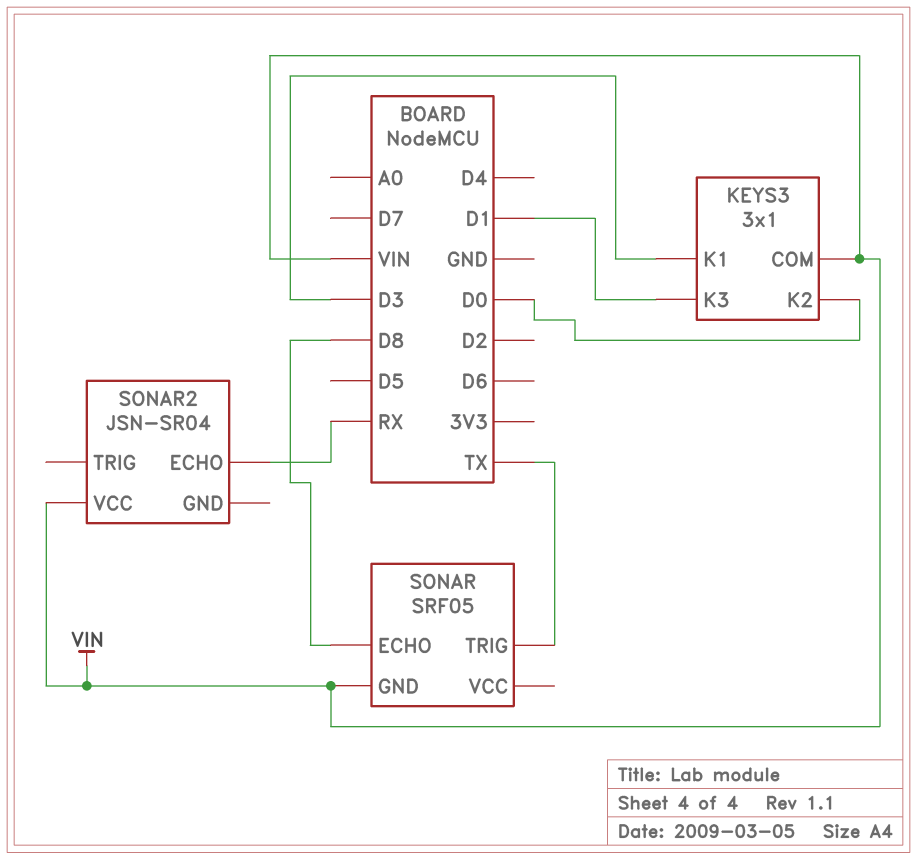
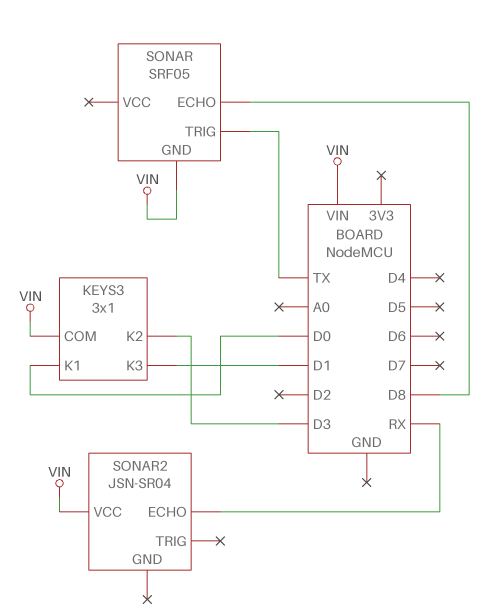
KEYS3 pin K1: D3 -> D0
KEYS3 pin K2: D0 -> D3

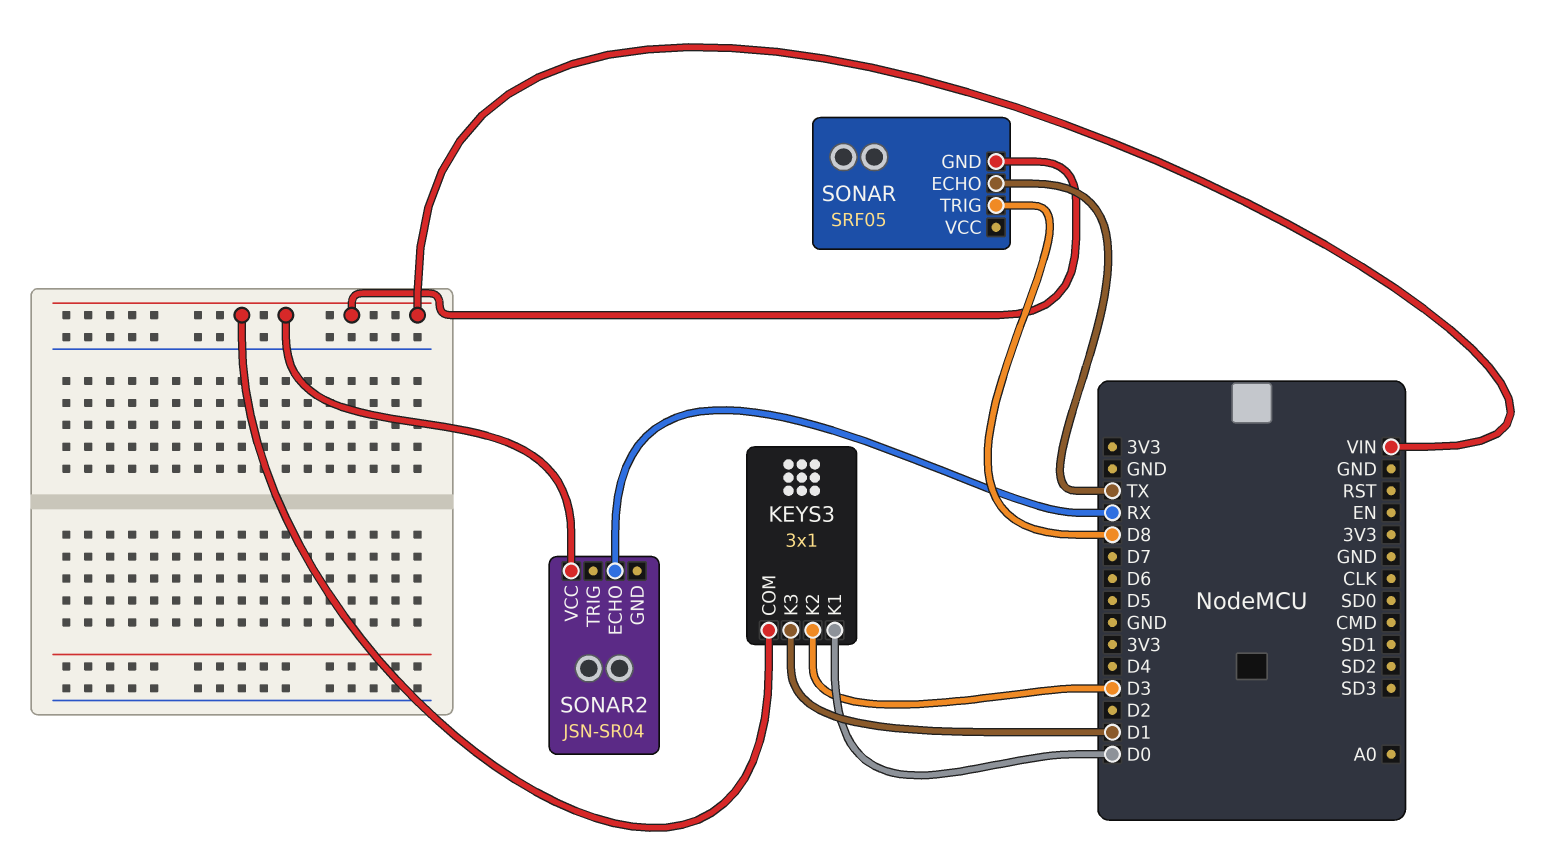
SONAR pin ECHO: D8 -> TX
SONAR pin TRIG: TX -> D8

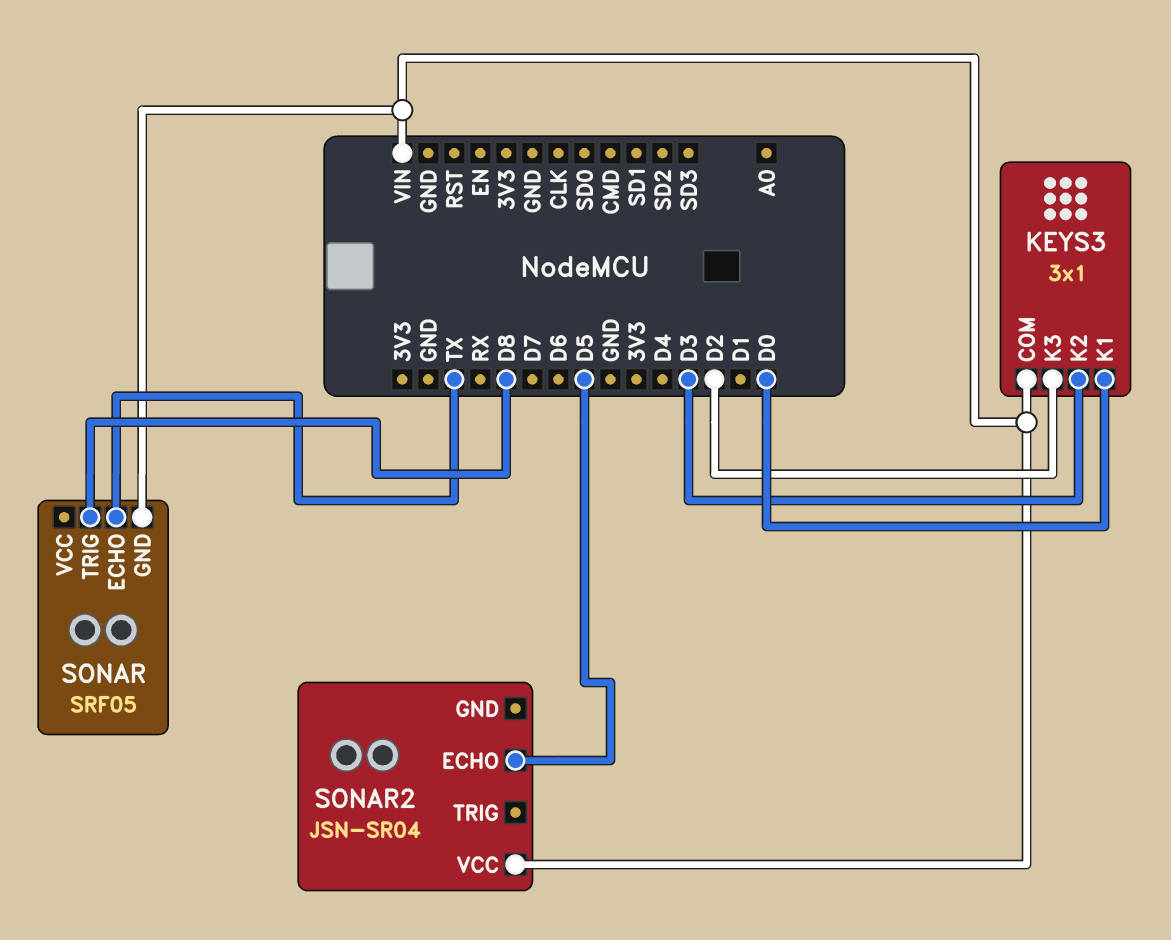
KEYS3 pin K3: D1 -> D2
SONAR2 pin ECHO: RX -> D5

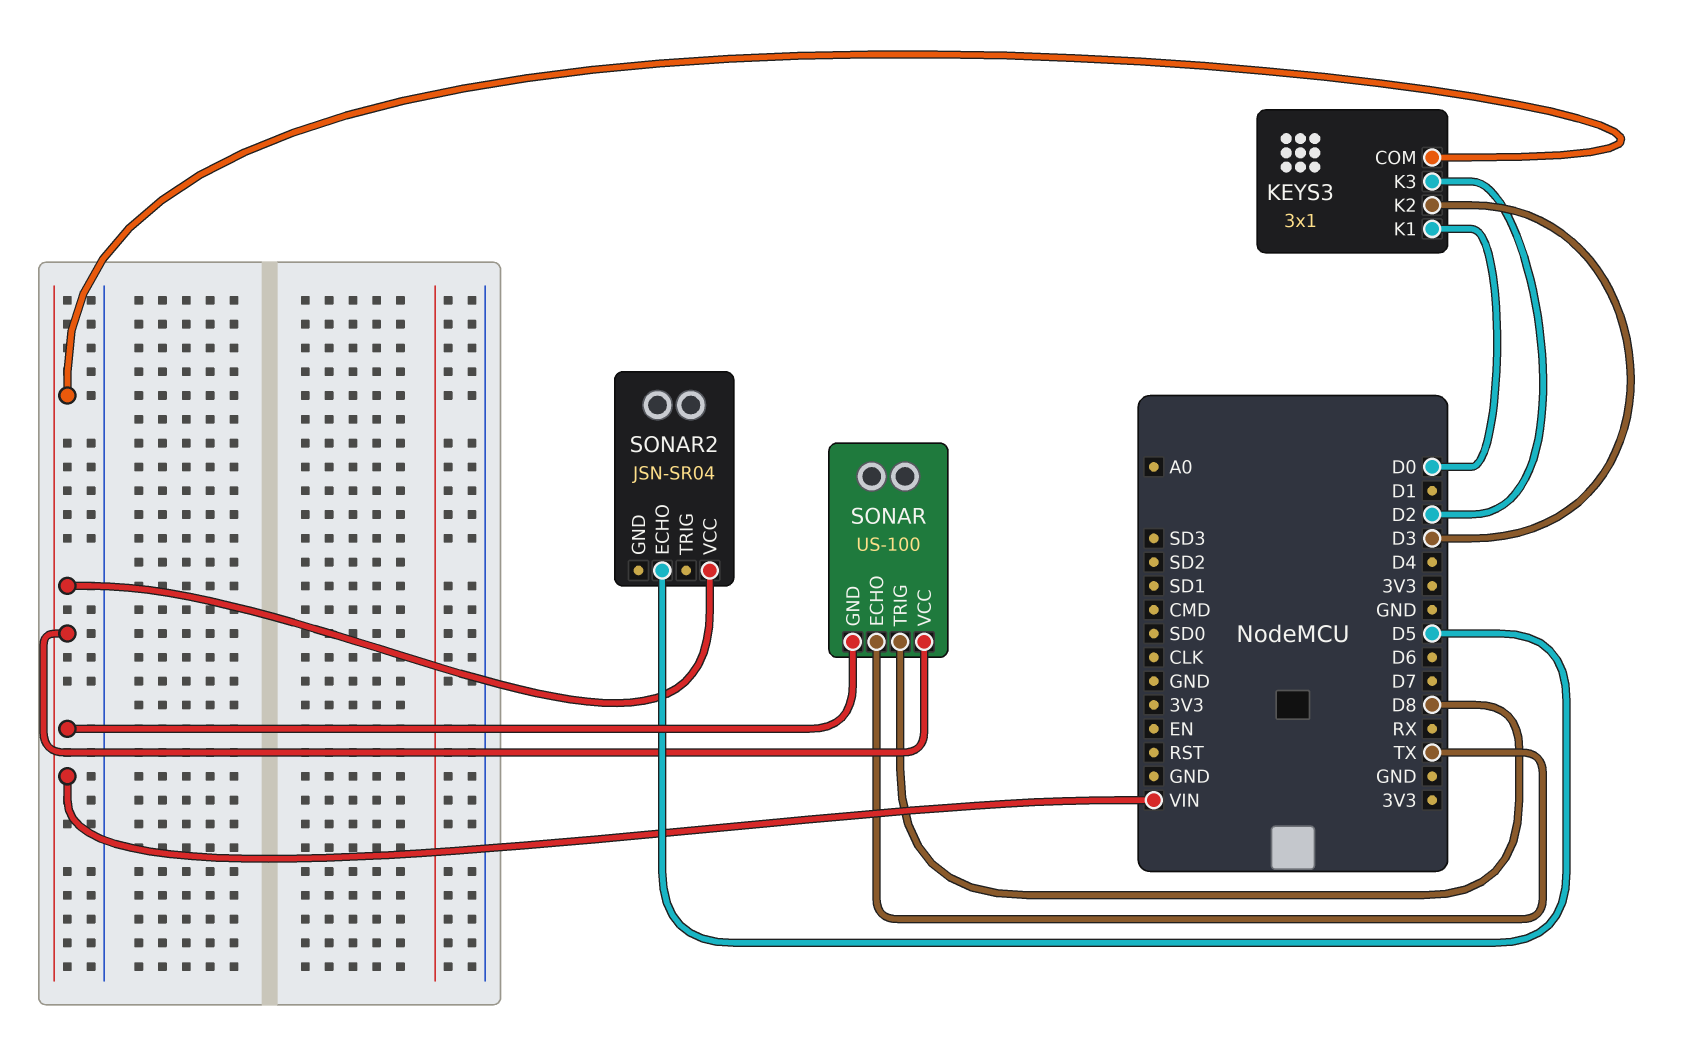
SONAR: SRF05 -> US-100
SONAR pin VCC: none -> VIN

